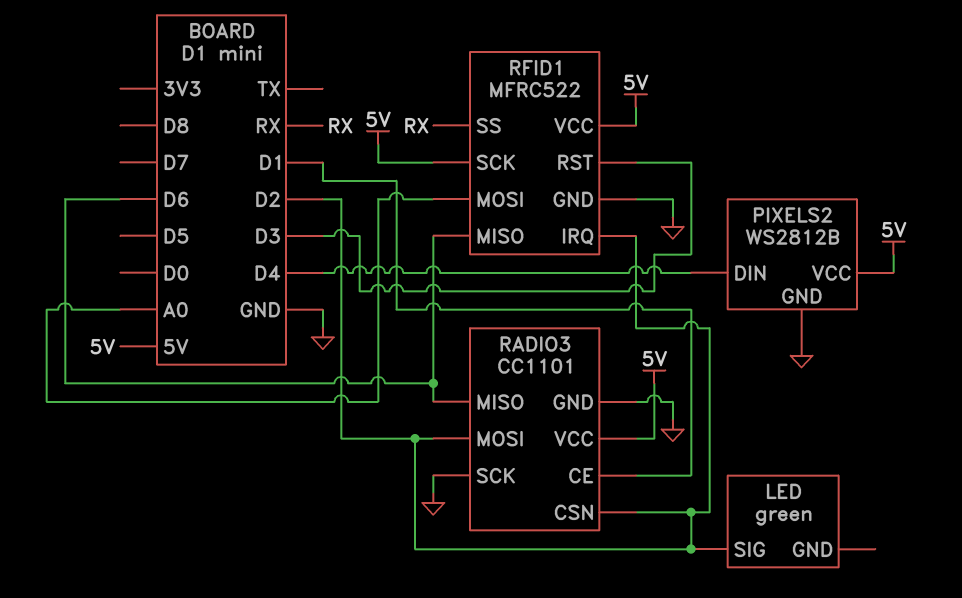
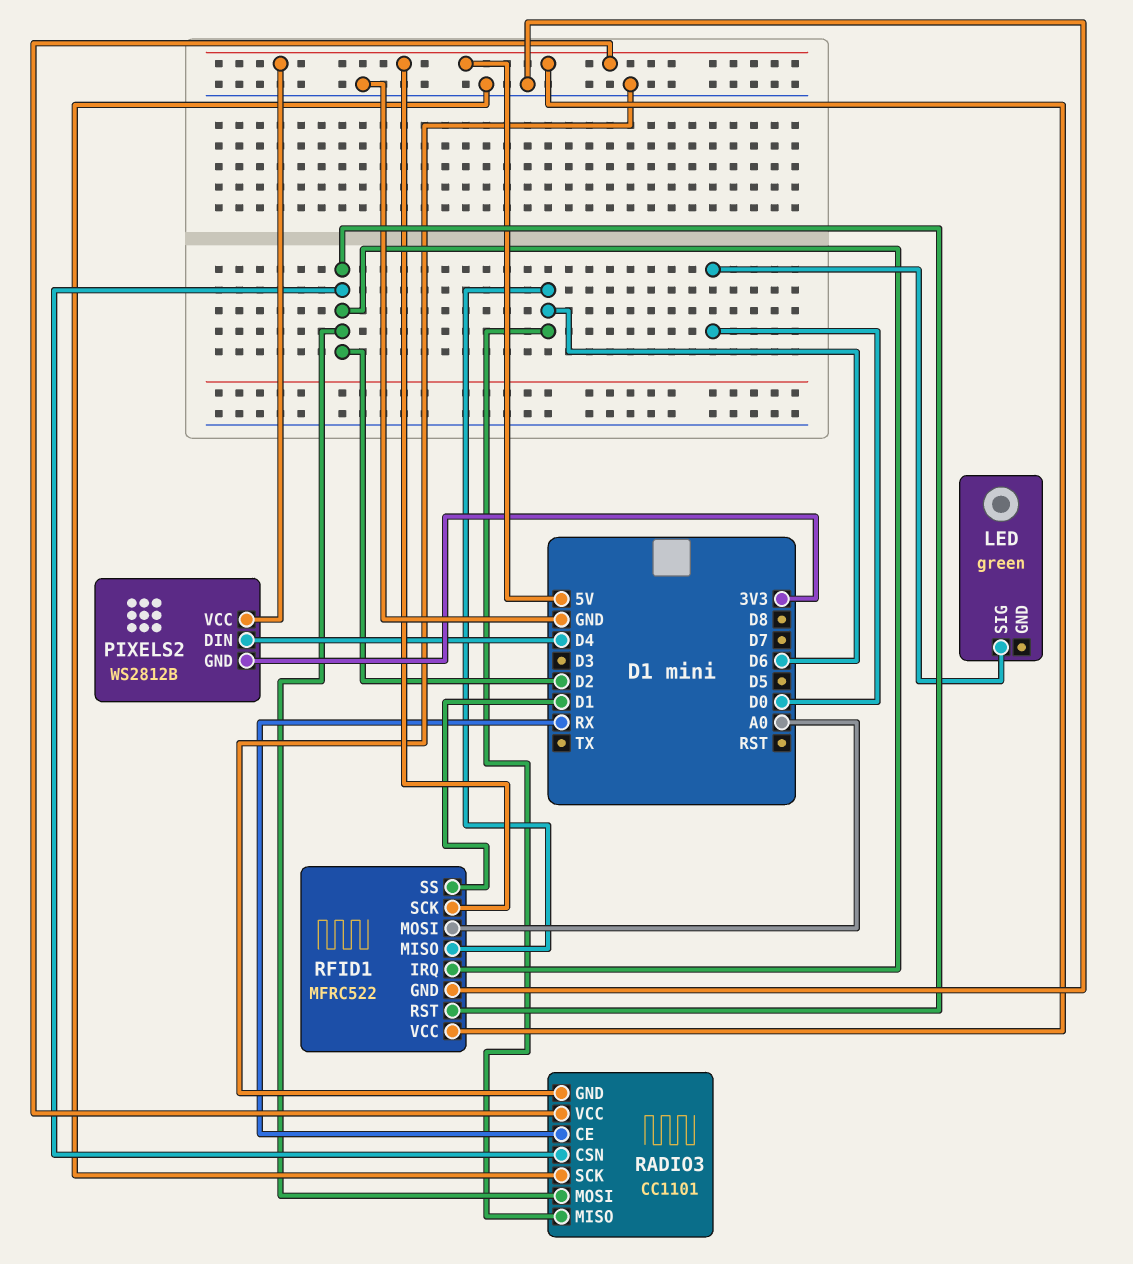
LED pin SIG: D2 -> D0
PIXELS2 pin GND: GND -> 3V3
RADIO3 pin CE: D1 -> RX
RFID1 pin RST: D3 -> D2
RFID1 pin SS: RX -> D1

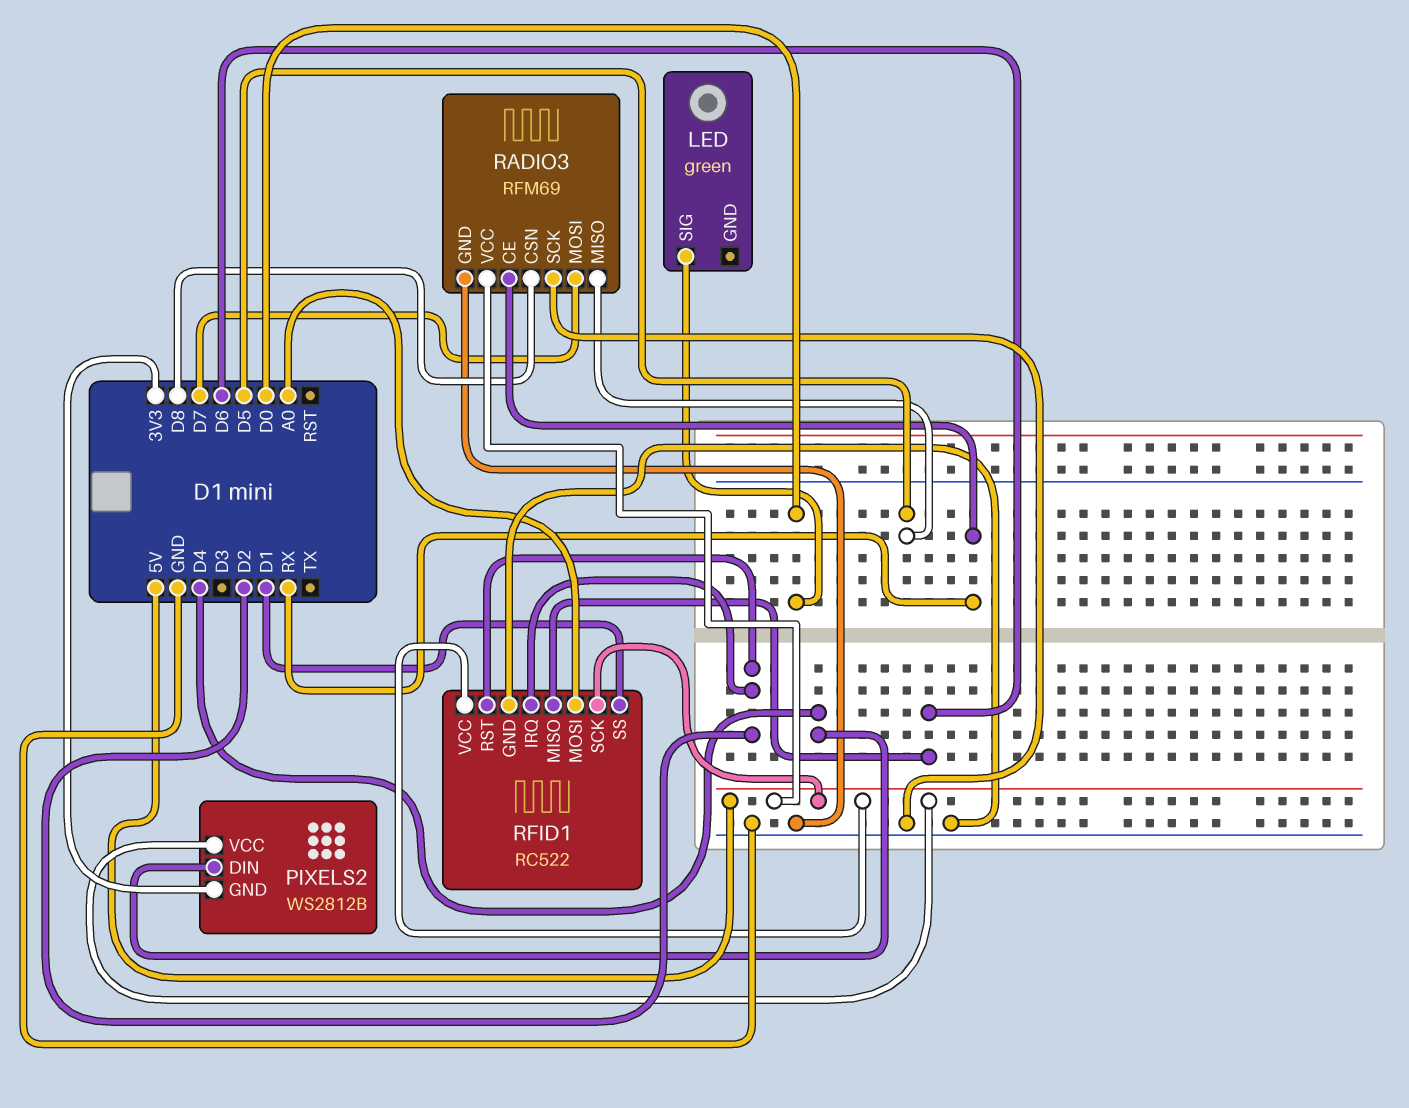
RADIO3: CC1101 -> RFM69
RADIO3 pin CSN: D2 -> D8
RADIO3 pin MISO: D6 -> D5
RADIO3 pin MOSI: D2 -> D7
RFID1: MFRC522 -> RC522

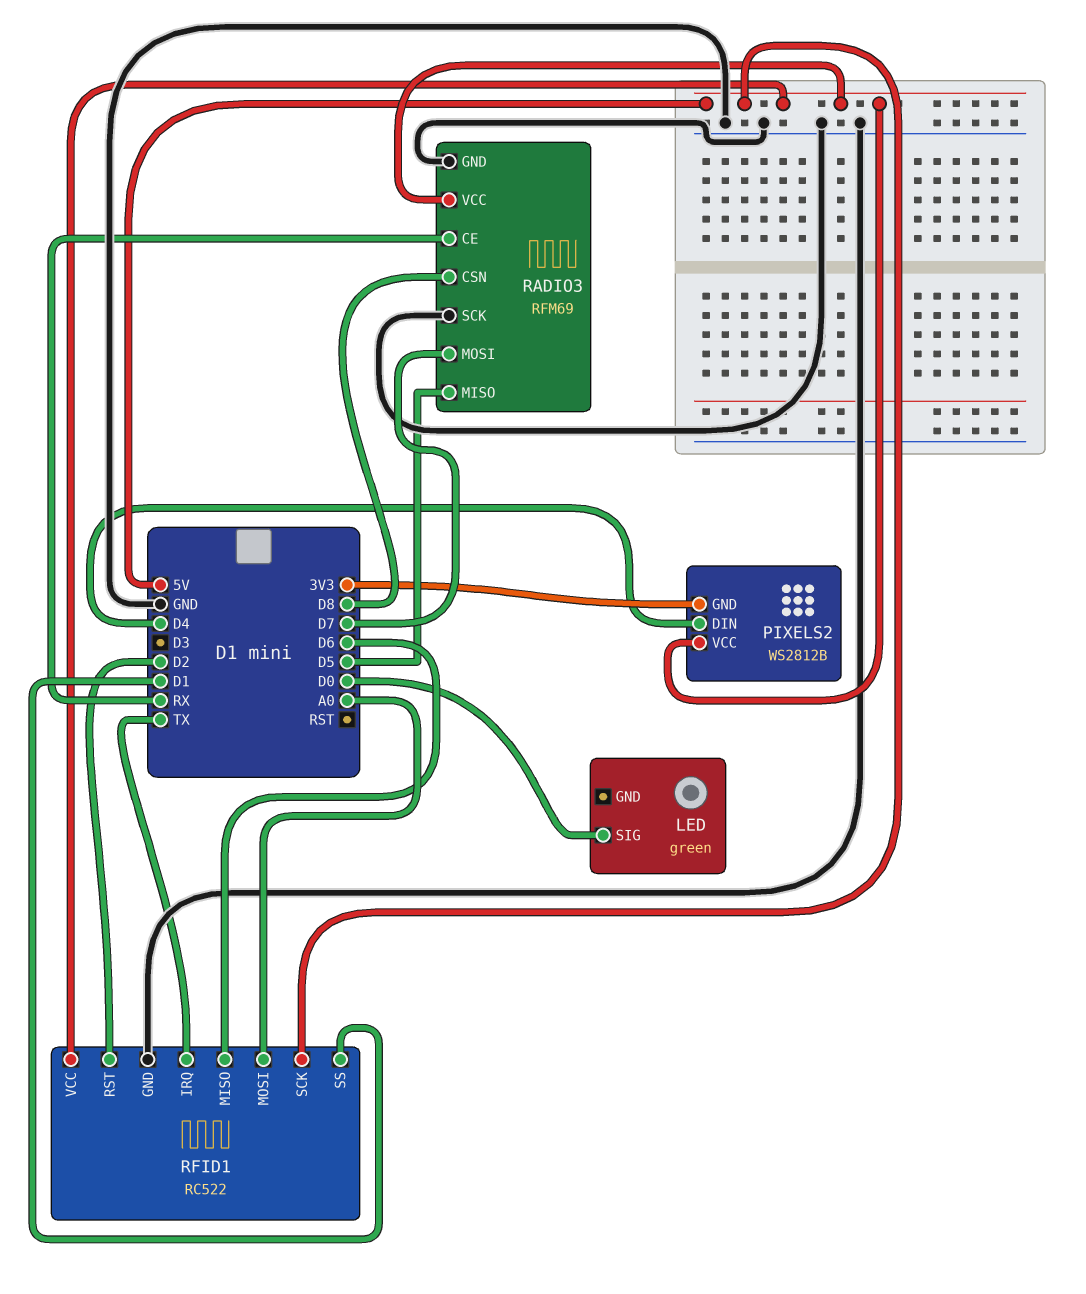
RFID1 pin IRQ: D2 -> TX

